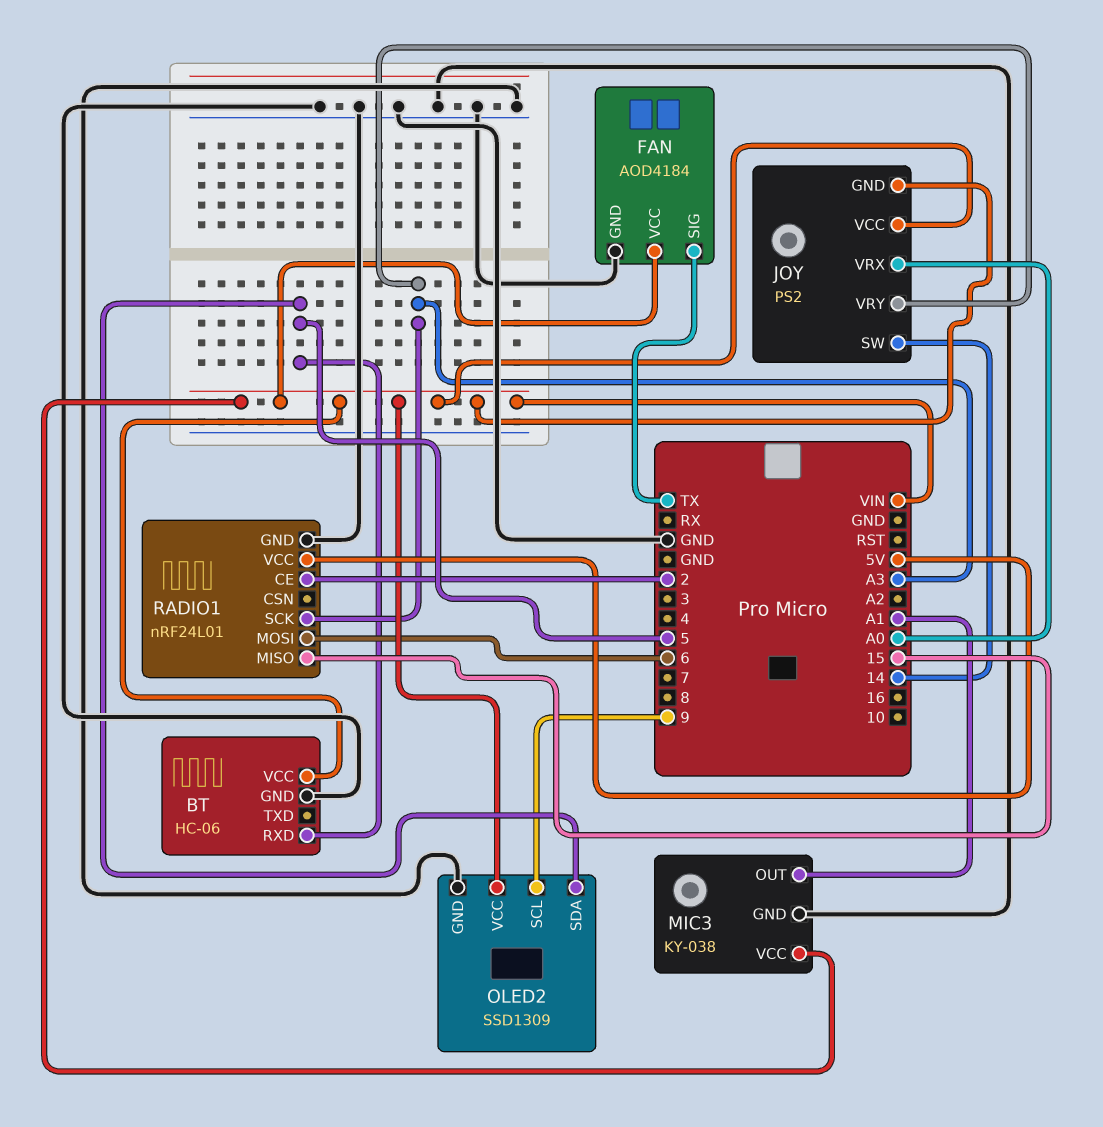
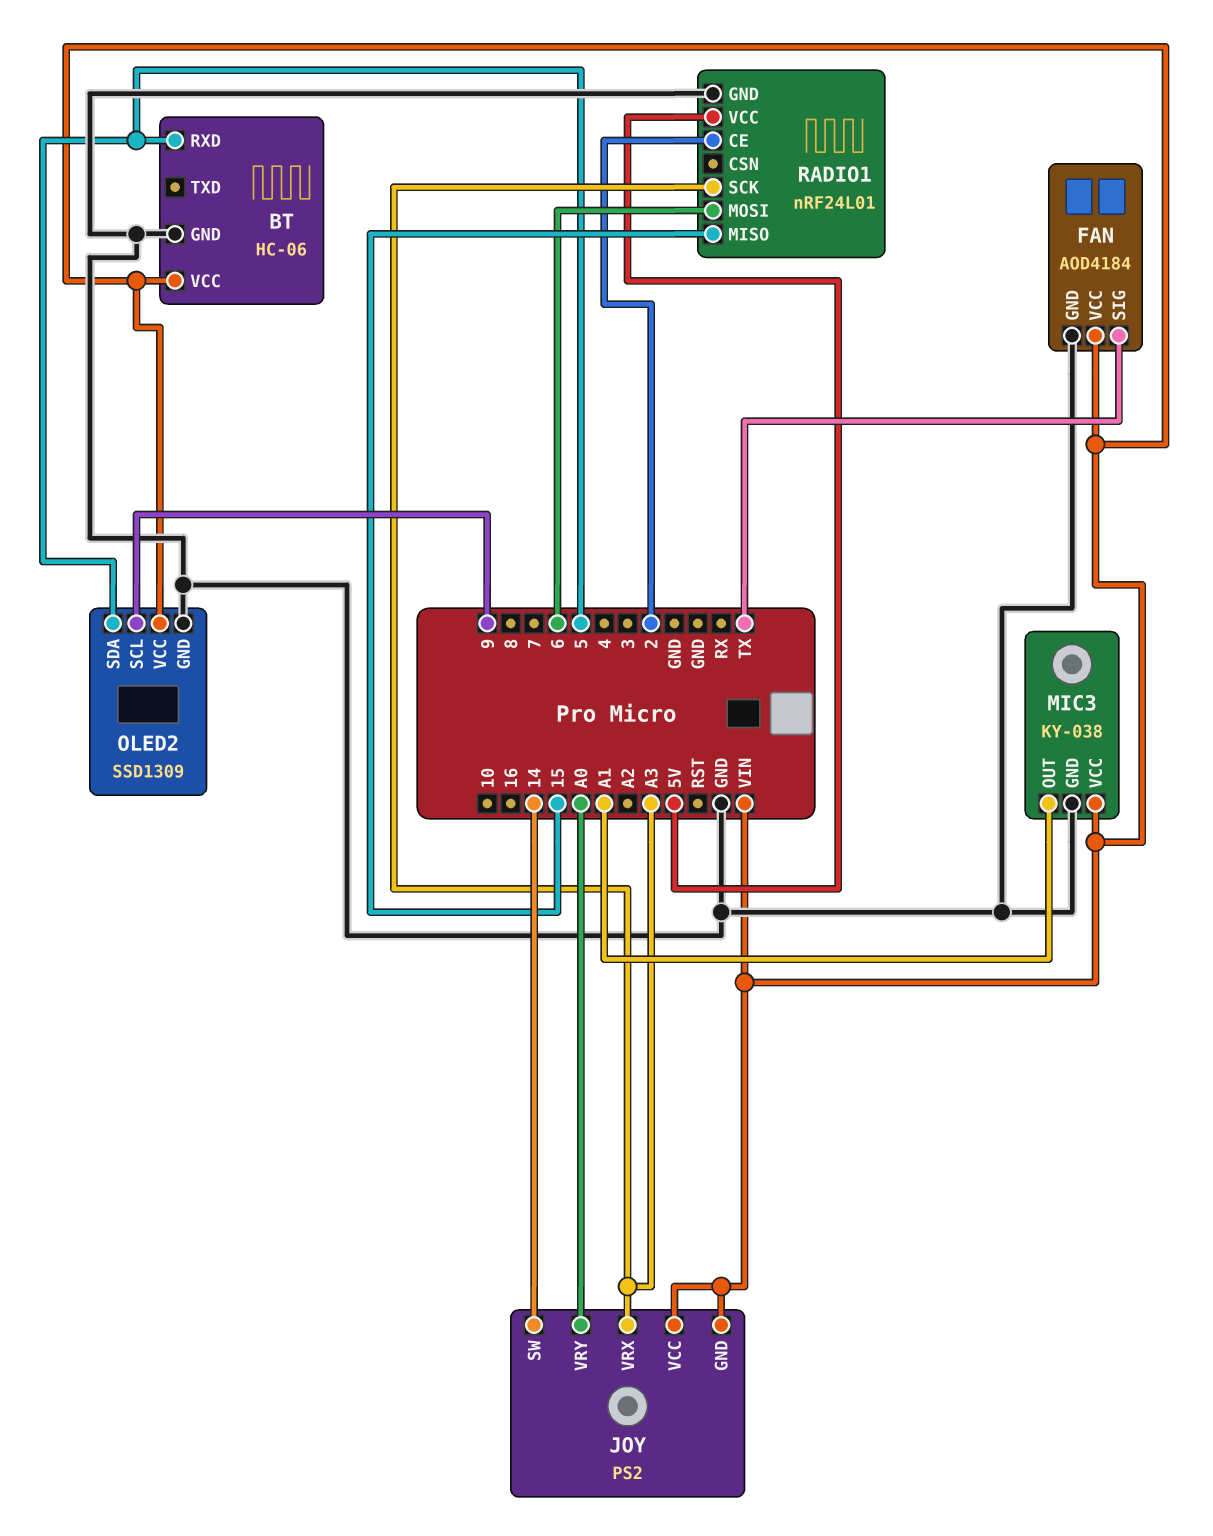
JOY pin VRX: A0 -> A3
JOY pin VRY: A3 -> A0

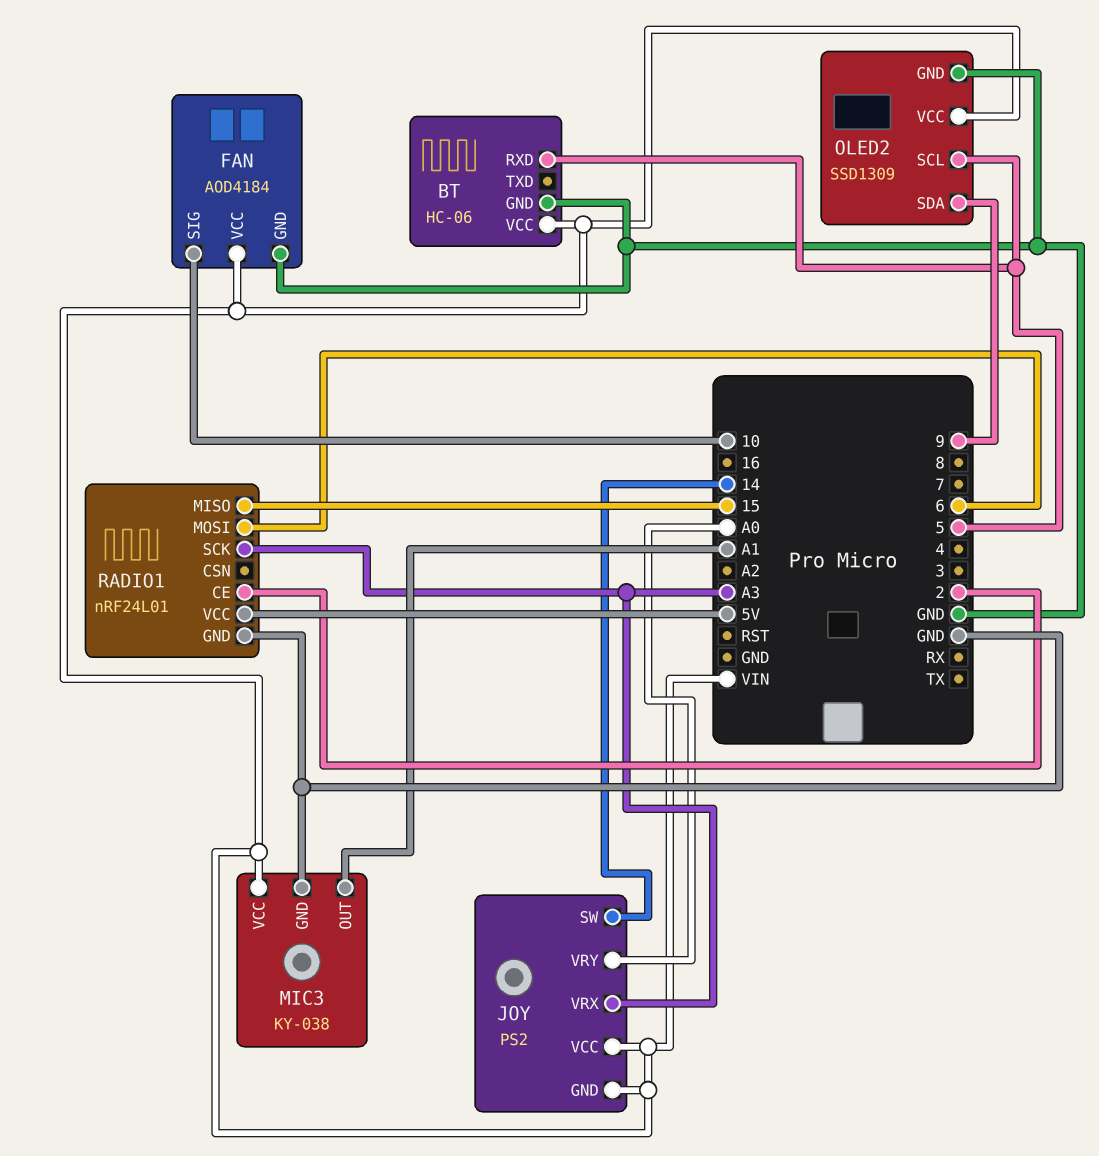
FAN pin SIG: TX -> 10
OLED2 pin SCL: 9 -> 5
OLED2 pin SDA: 5 -> 9

